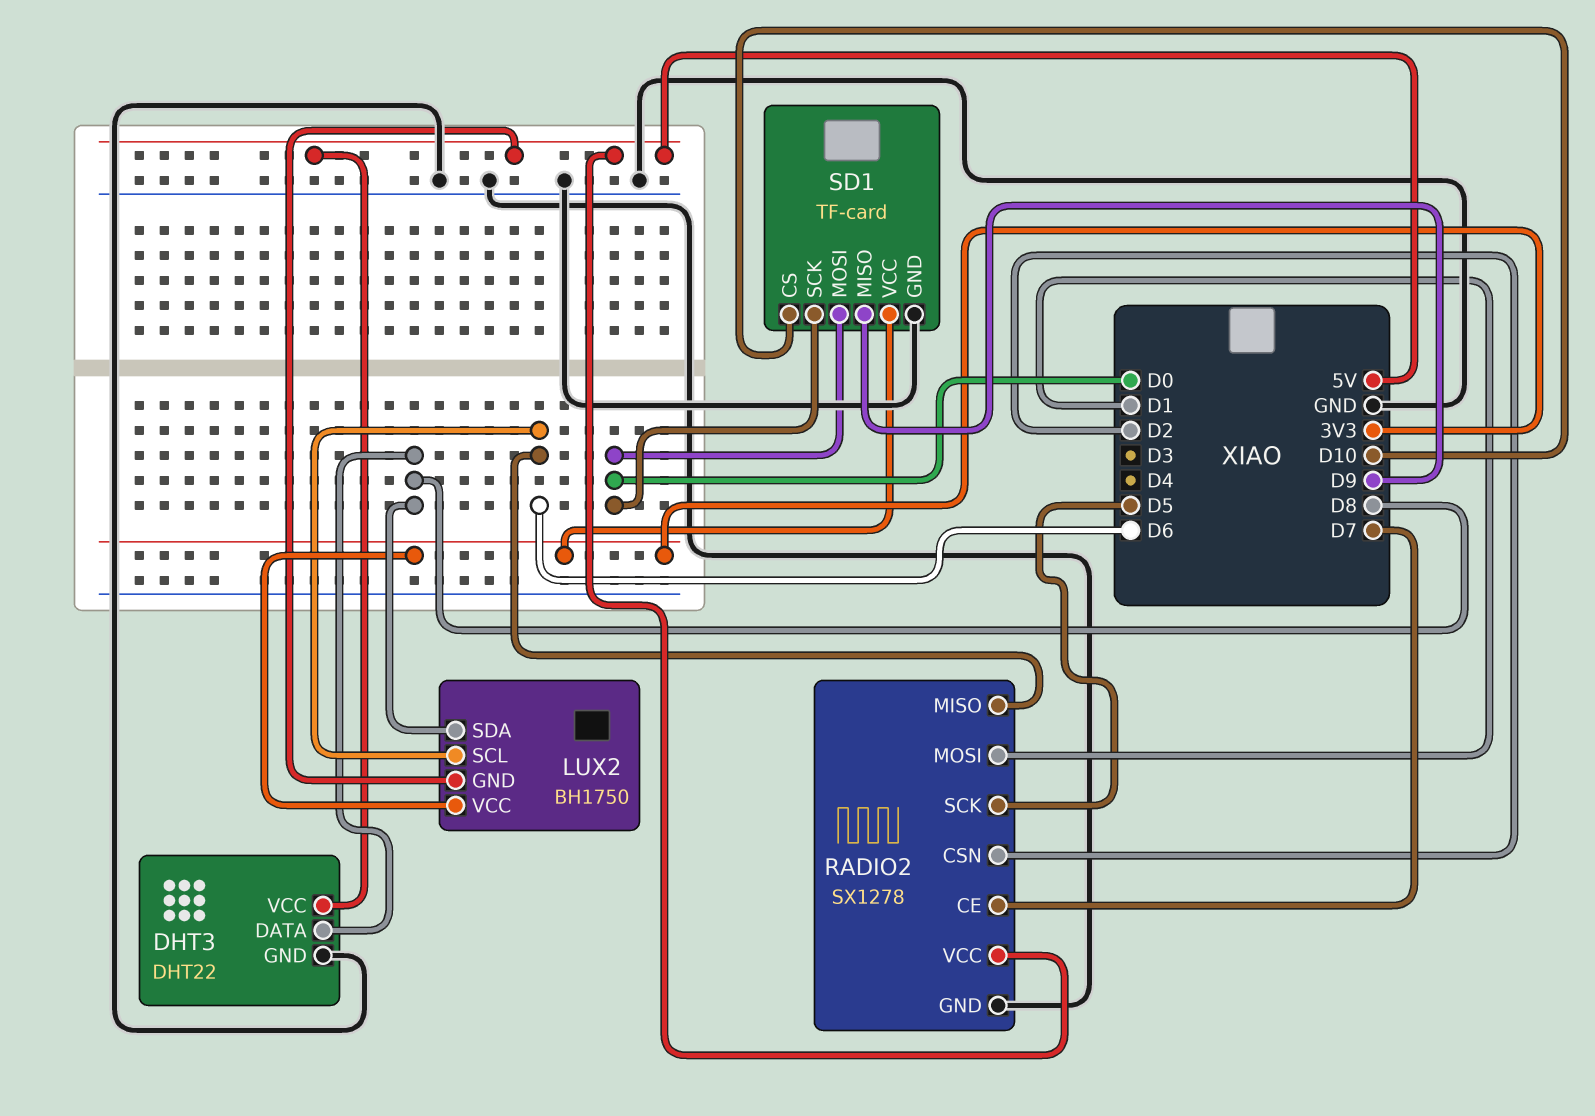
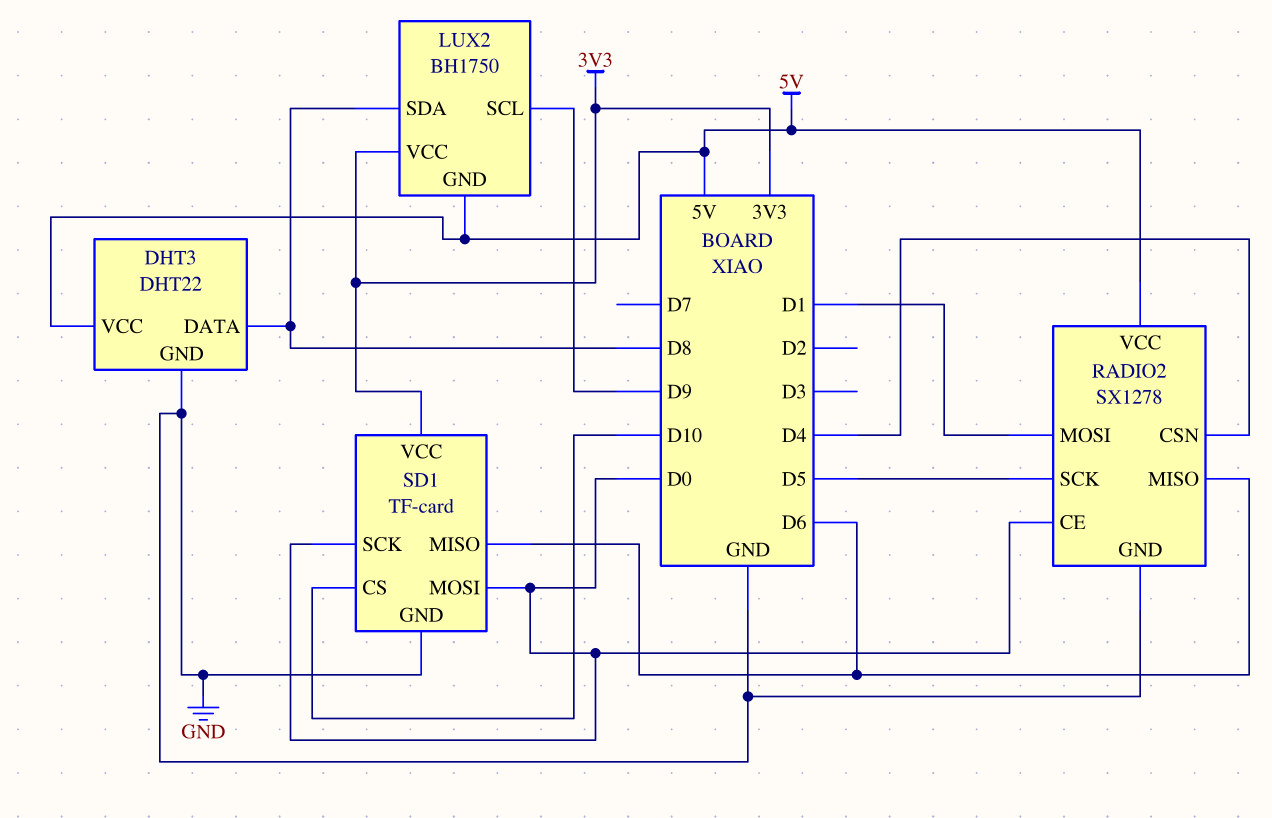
LUX2 pin SCL: D6 -> D9
RADIO2 pin CE: D7 -> D0
RADIO2 pin CSN: D2 -> D4
SD1 pin MISO: D9 -> D6

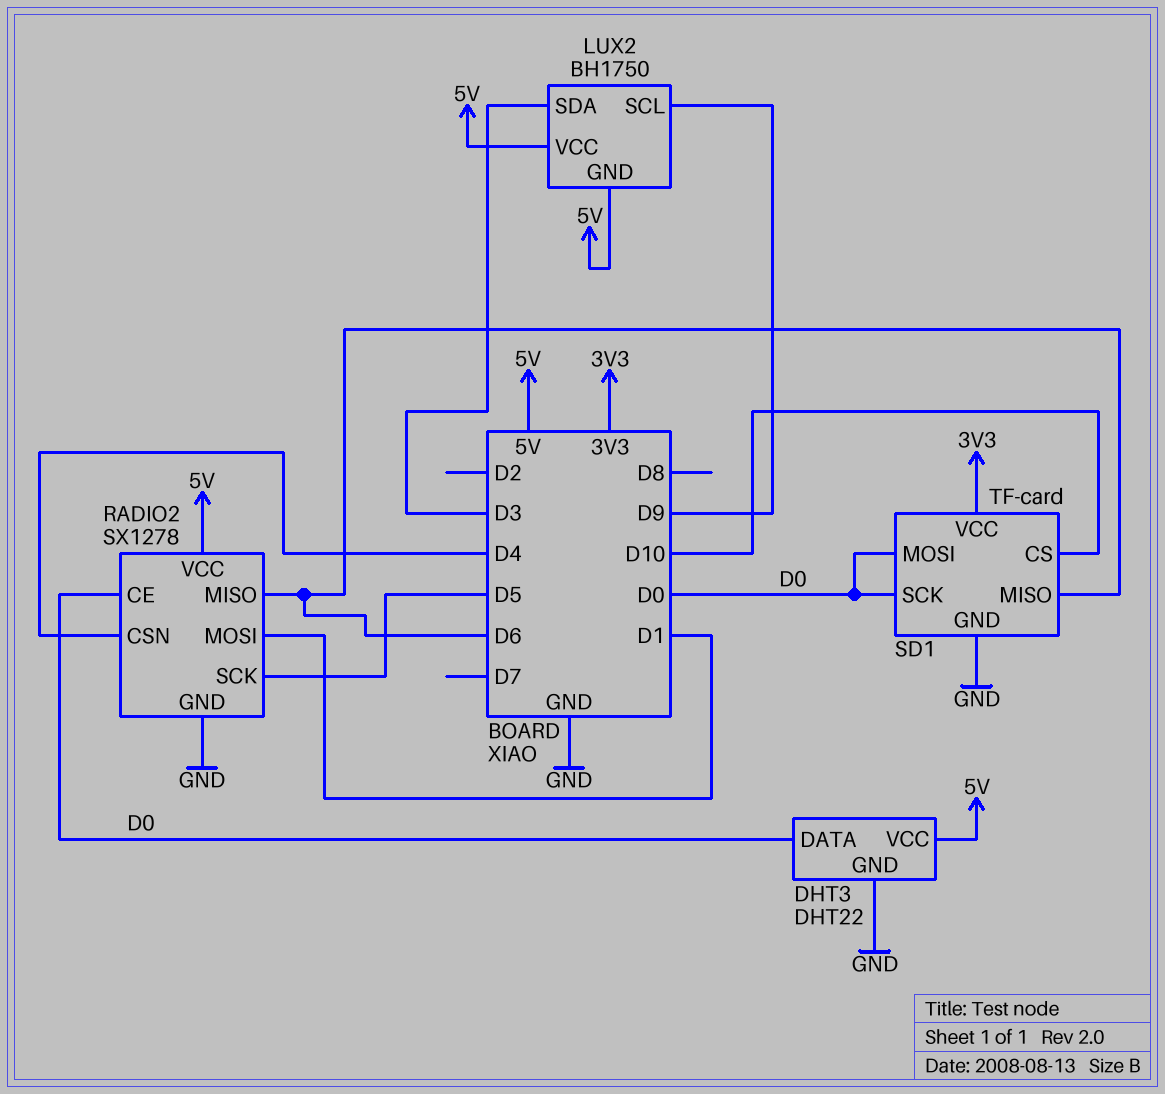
DHT3 pin DATA: D8 -> D0
LUX2 pin SDA: D8 -> D3
LUX2 pin VCC: 3V3 -> 5V

